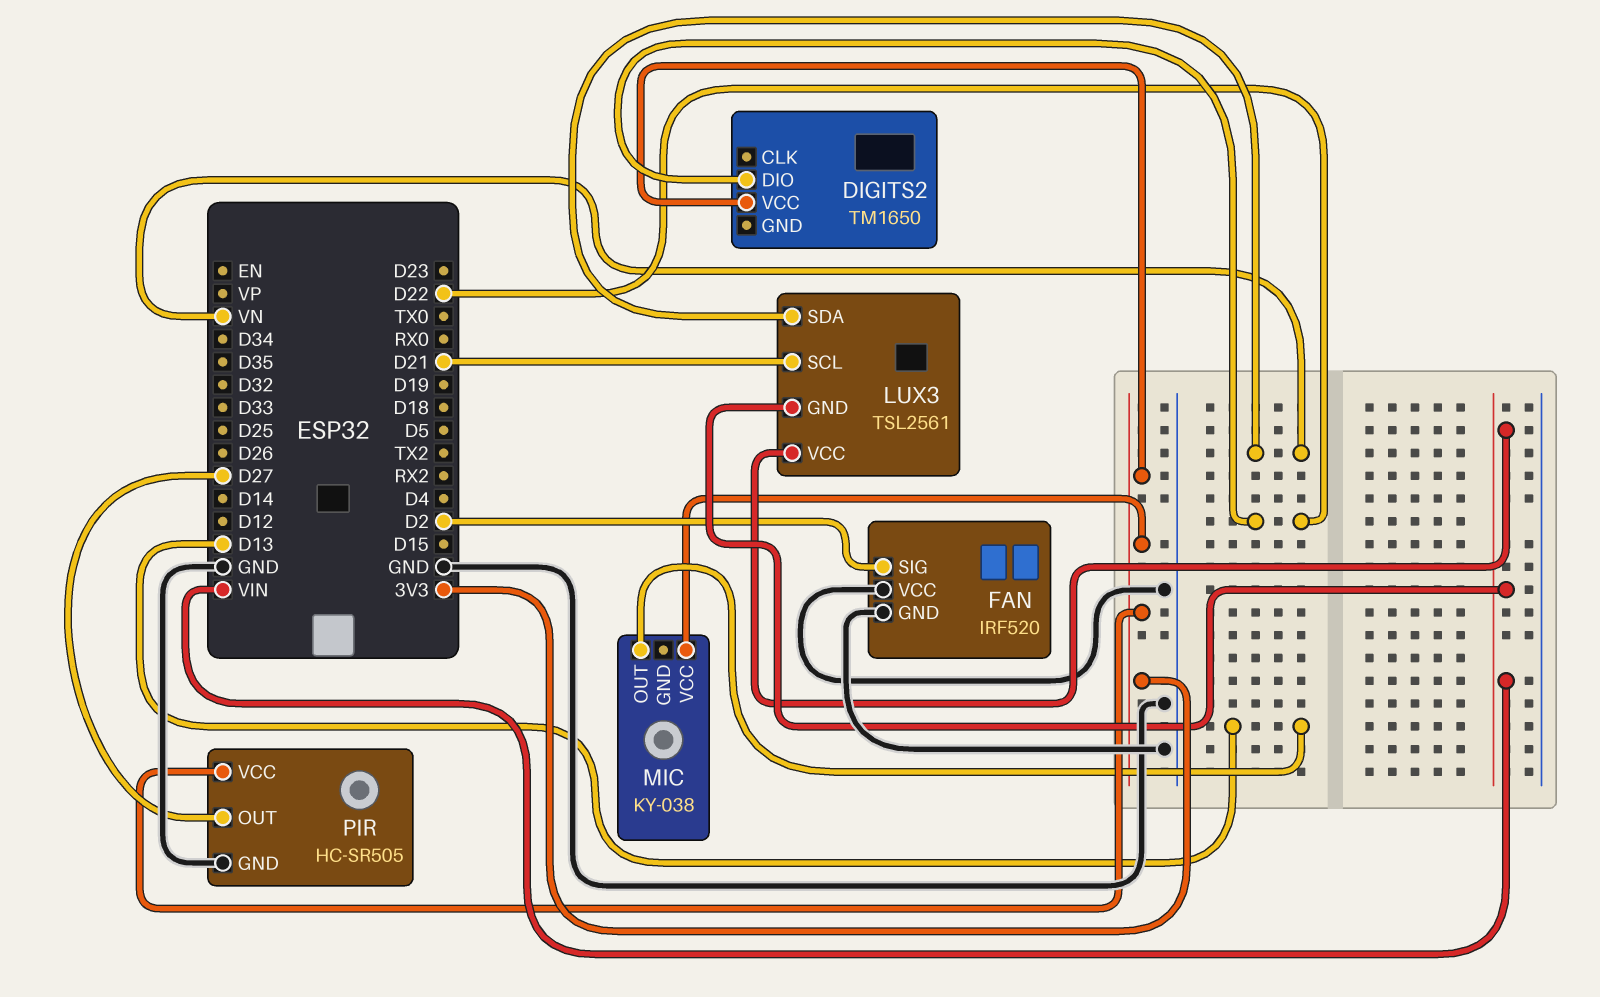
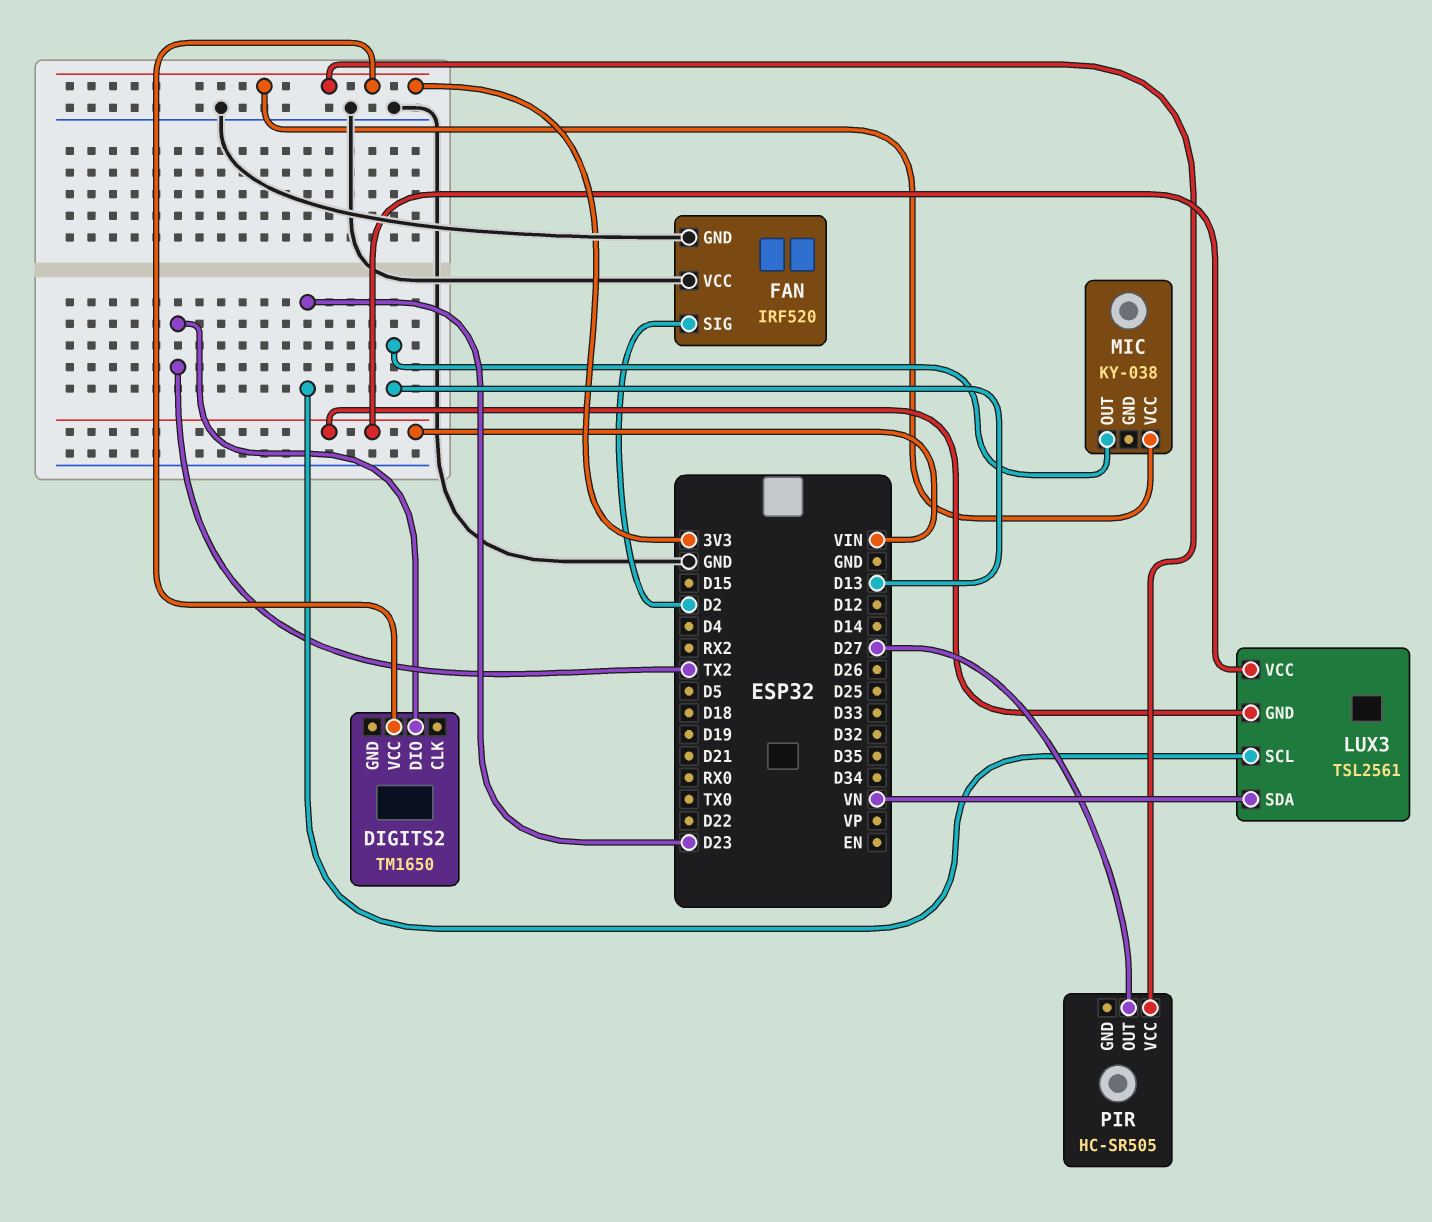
DIGITS2 pin DIO: D22 -> TX2
LUX3 pin SCL: D21 -> D23
PIR pin GND: GND -> none

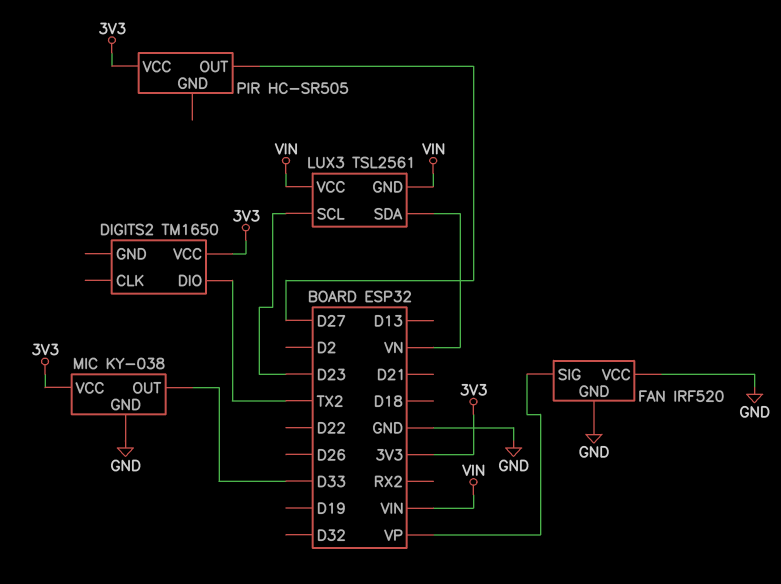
FAN pin SIG: D2 -> VP
MIC pin GND: none -> GND
MIC pin OUT: D13 -> D33

